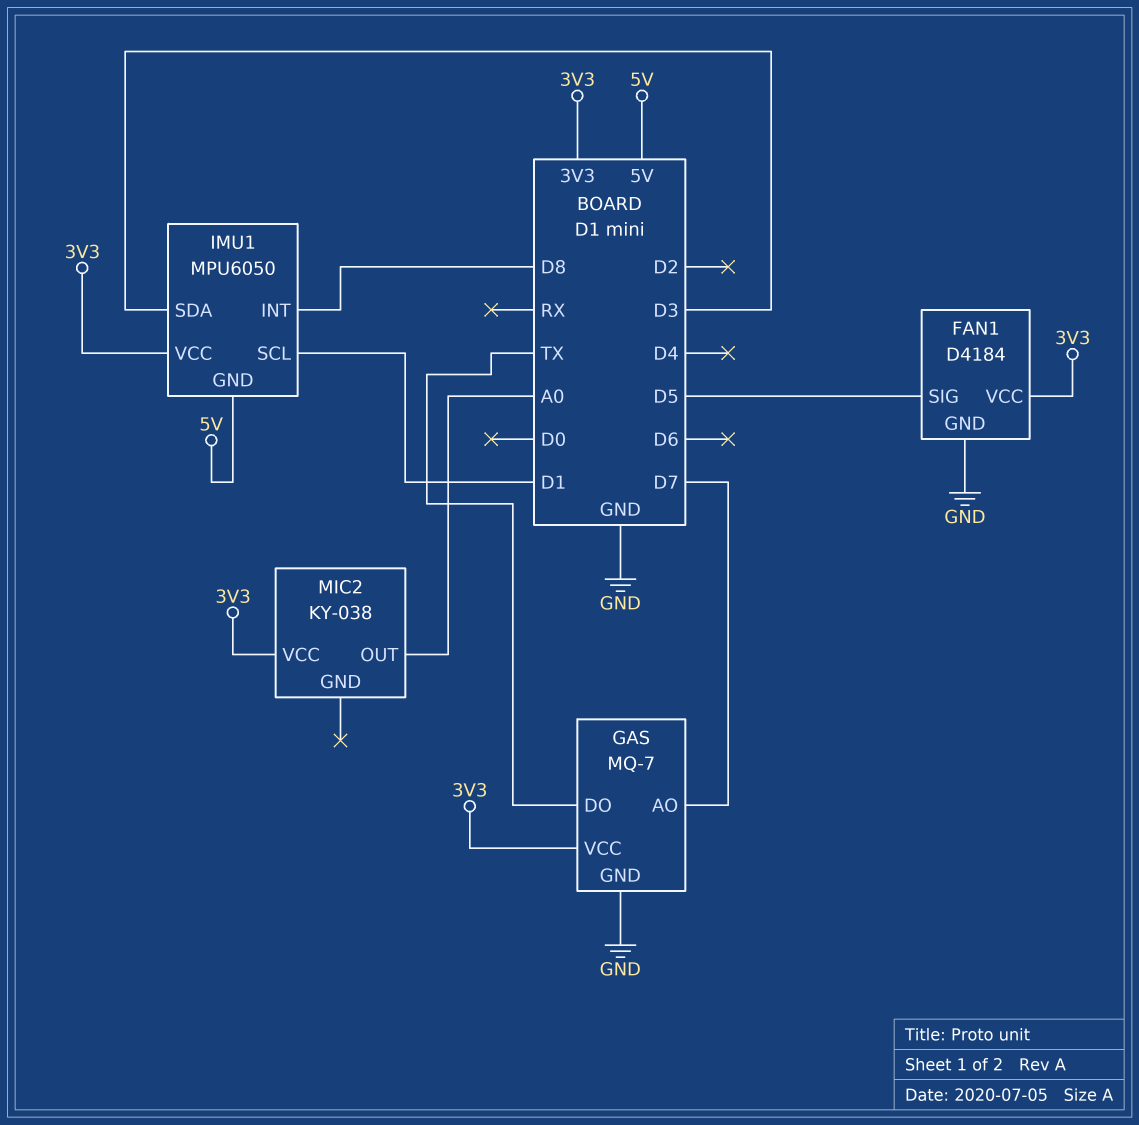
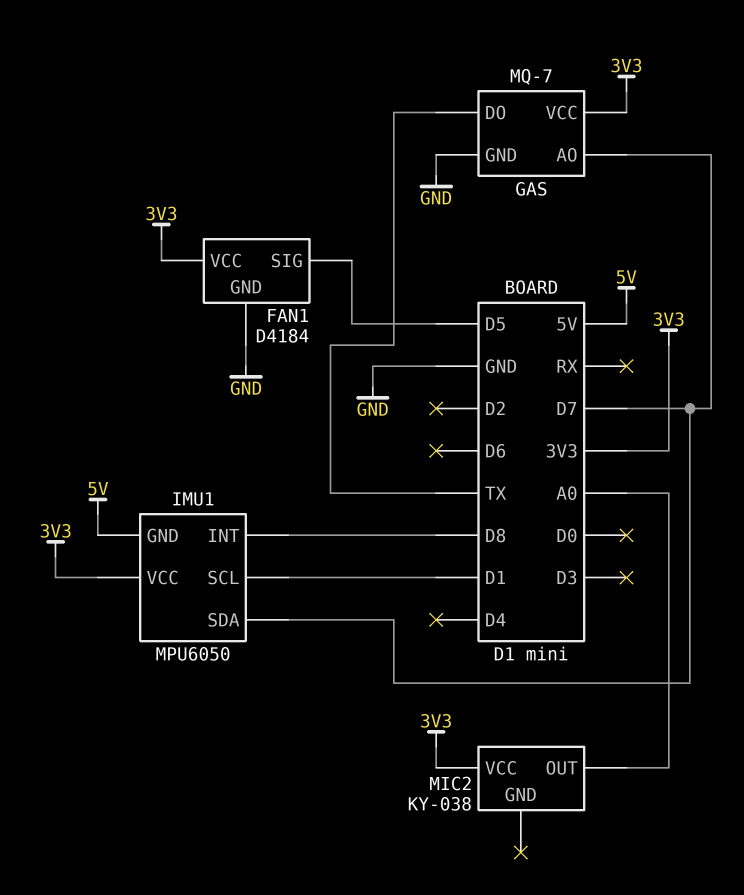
IMU1 pin SDA: D3 -> D7

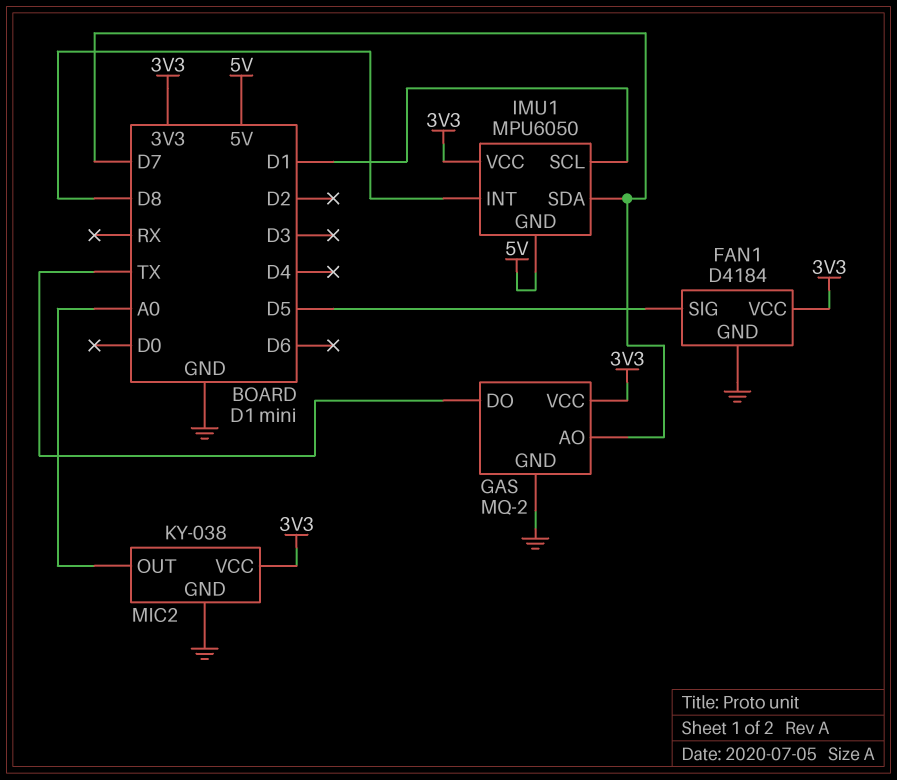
GAS: MQ-7 -> MQ-2
MIC2 pin GND: none -> GND

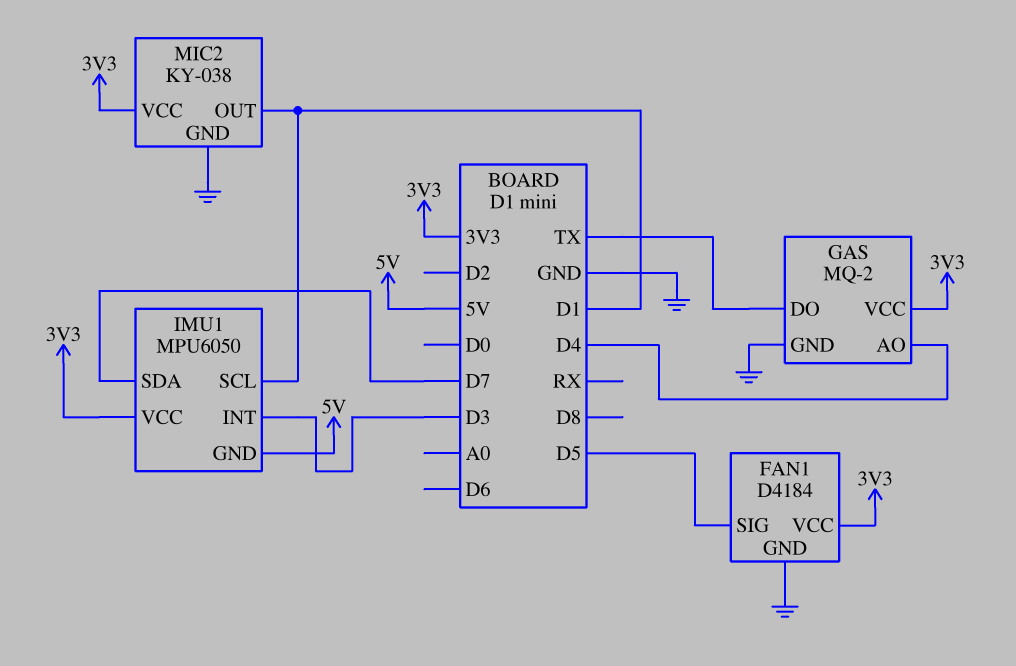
GAS pin AO: D7 -> D4
IMU1 pin INT: D8 -> D3
MIC2 pin OUT: A0 -> D1

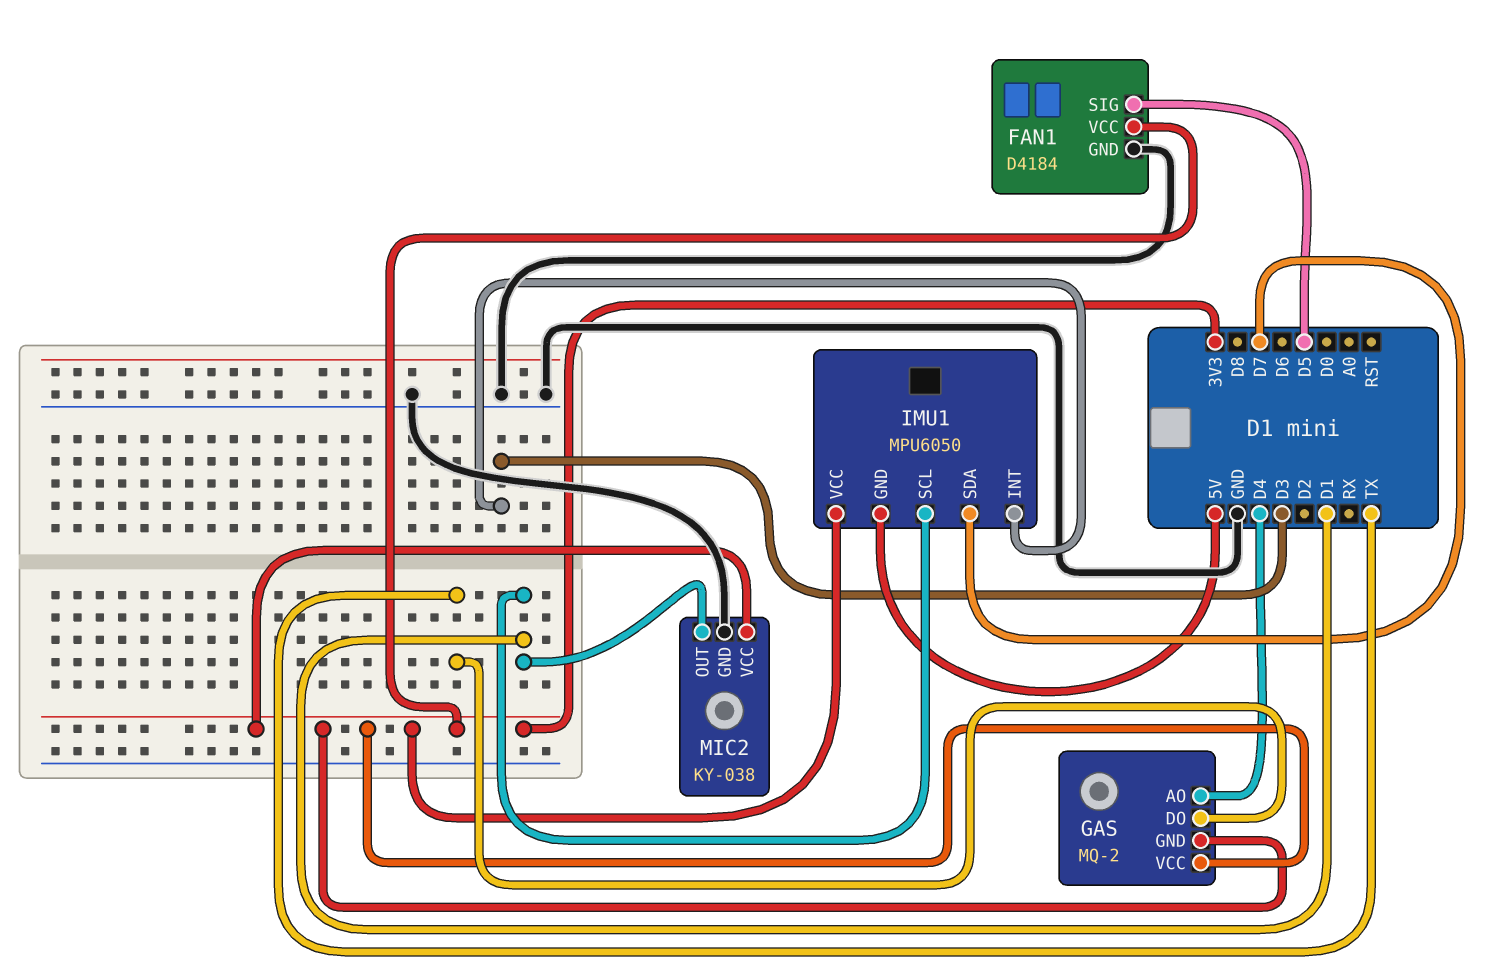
GAS pin GND: GND -> 3V3

